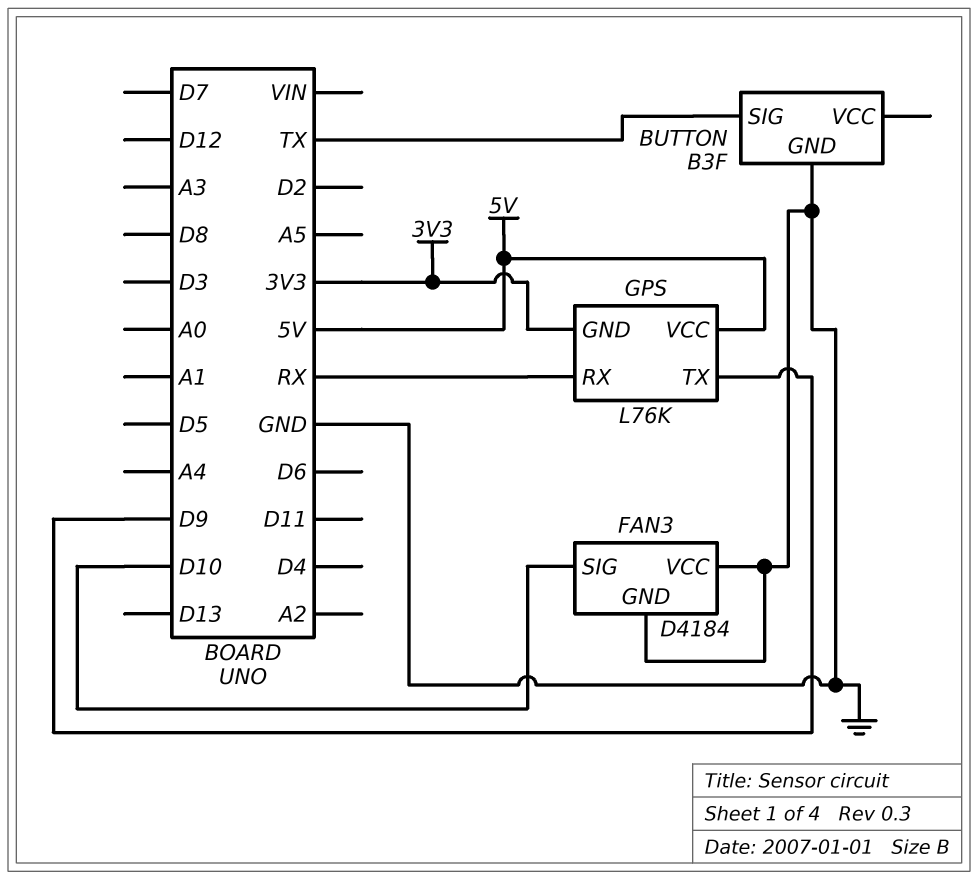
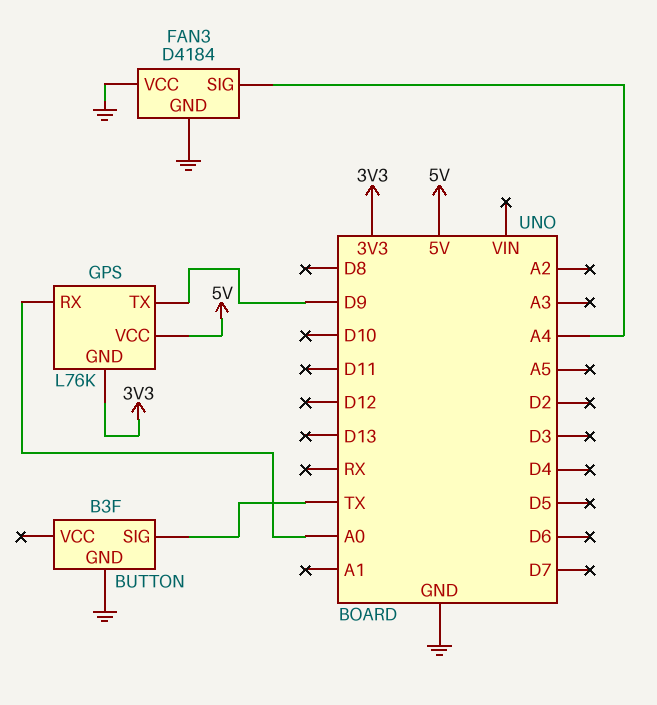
FAN3 pin SIG: D10 -> A4
GPS pin RX: RX -> A0

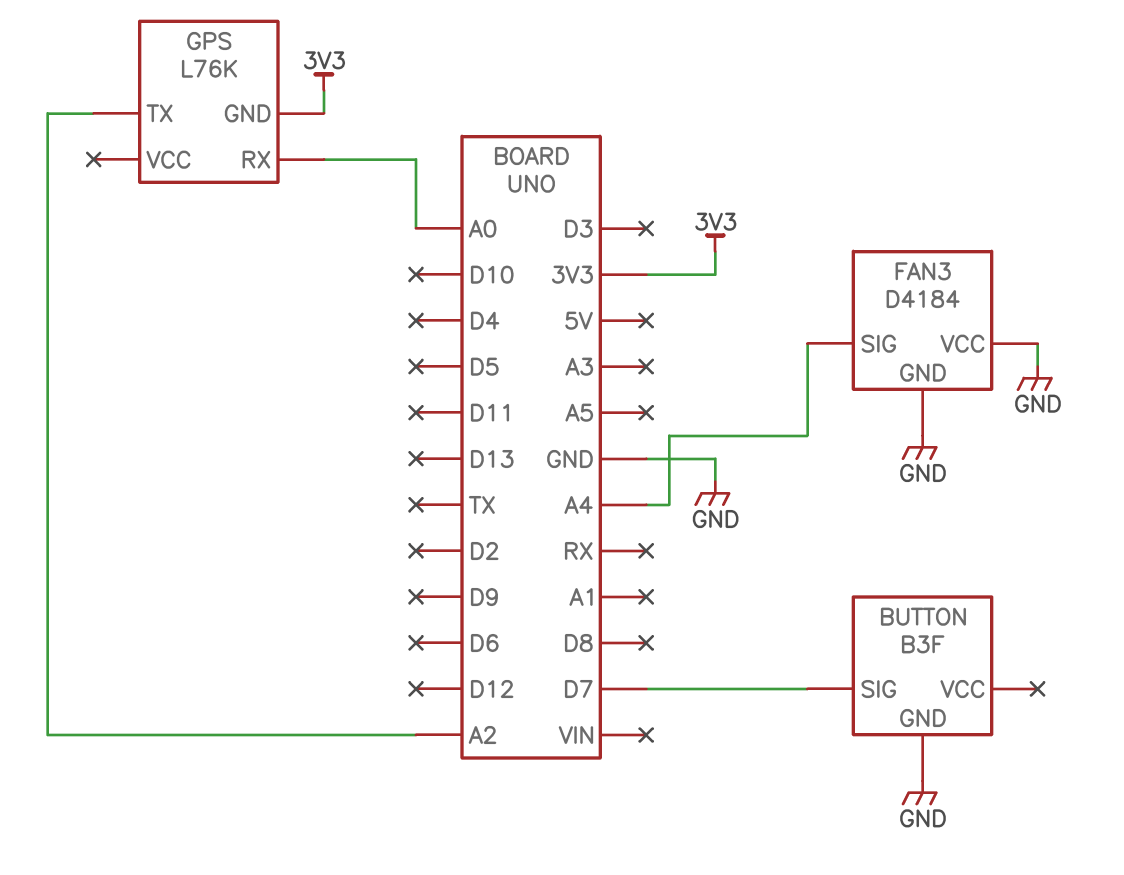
BUTTON pin SIG: TX -> D7
GPS pin TX: D9 -> A2
GPS pin VCC: 5V -> none

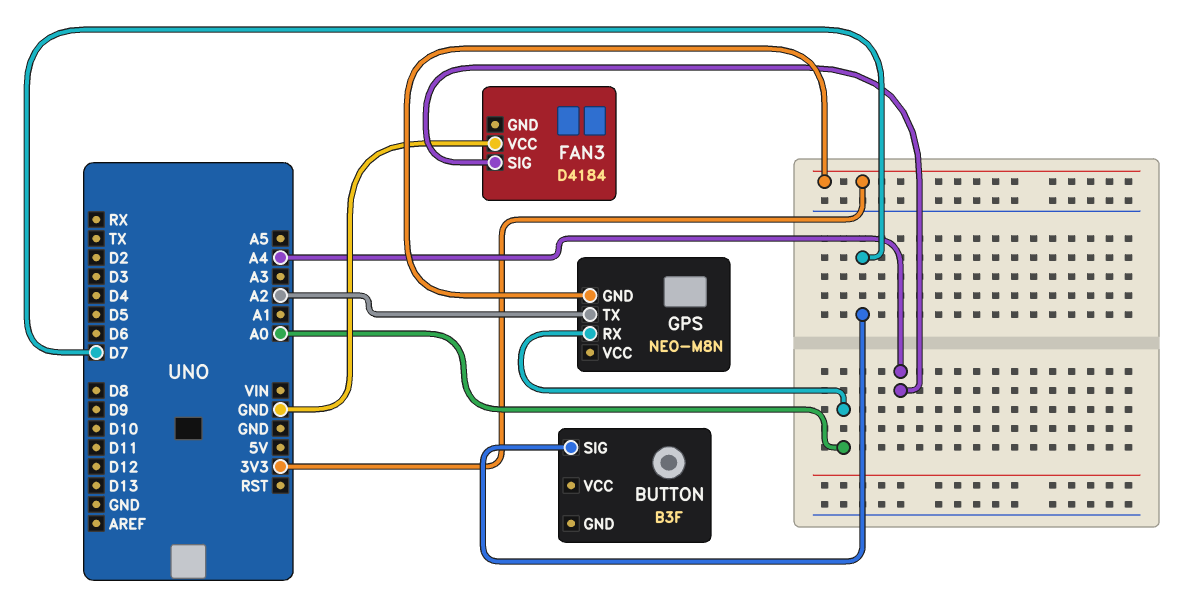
BUTTON pin GND: GND -> none
FAN3 pin GND: GND -> none
GPS: L76K -> NEO-M8N

